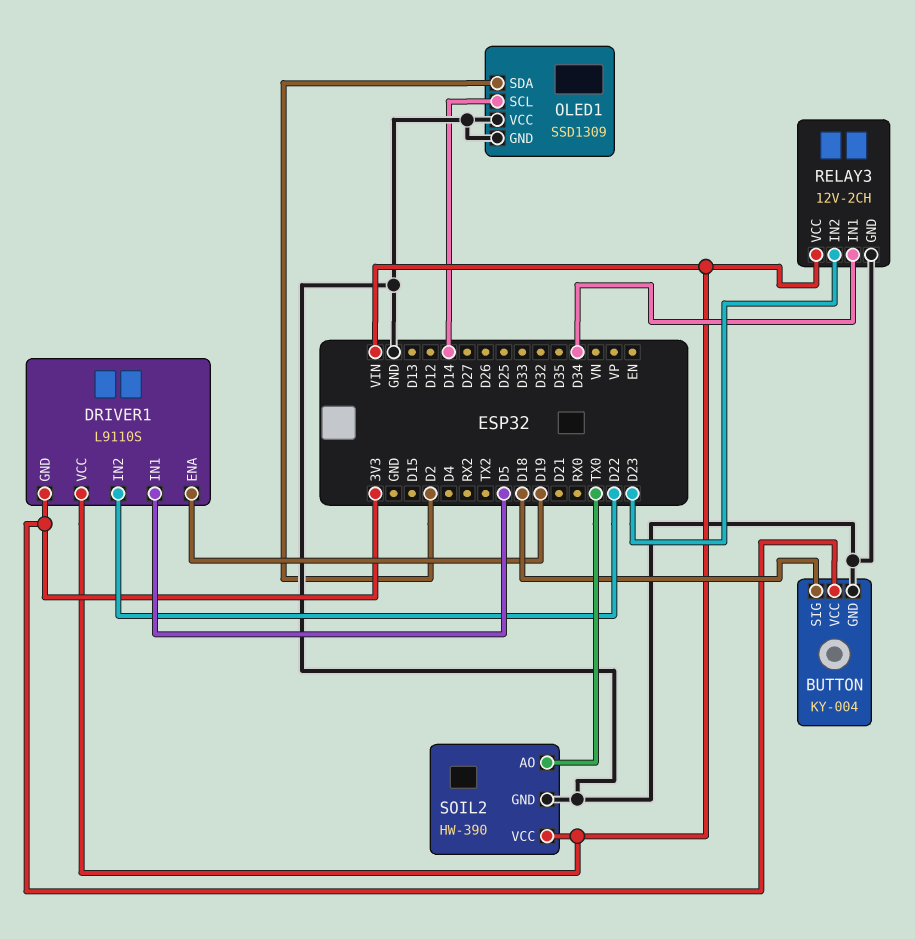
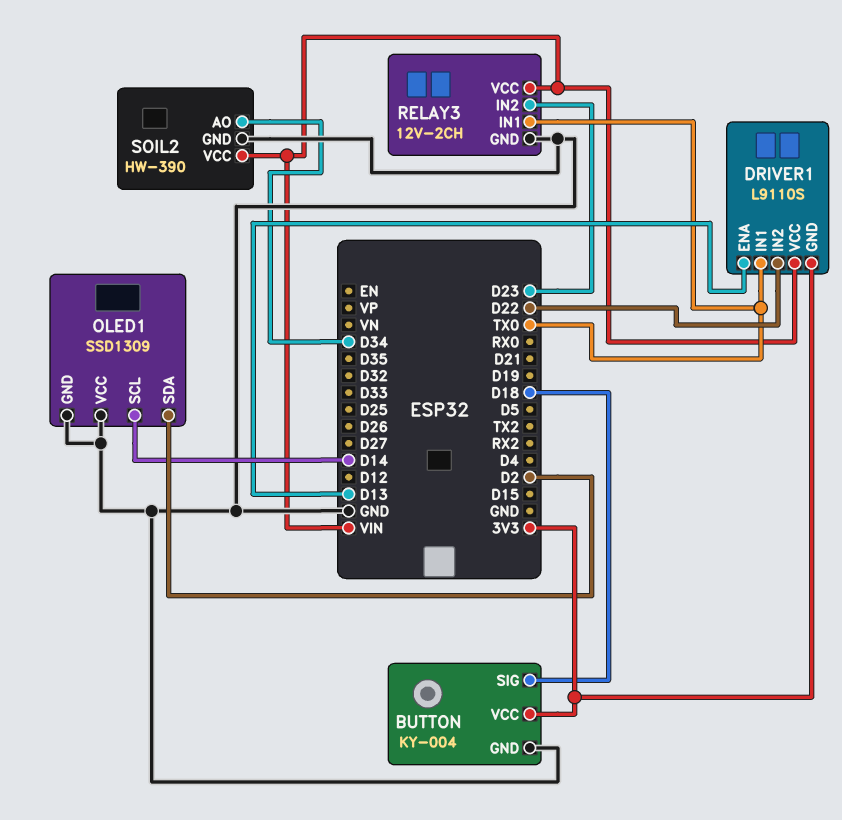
DRIVER1 pin ENA: D19 -> D13
DRIVER1 pin IN1: D5 -> TX0
RELAY3 pin IN1: D34 -> TX0
SOIL2 pin AO: TX0 -> D34

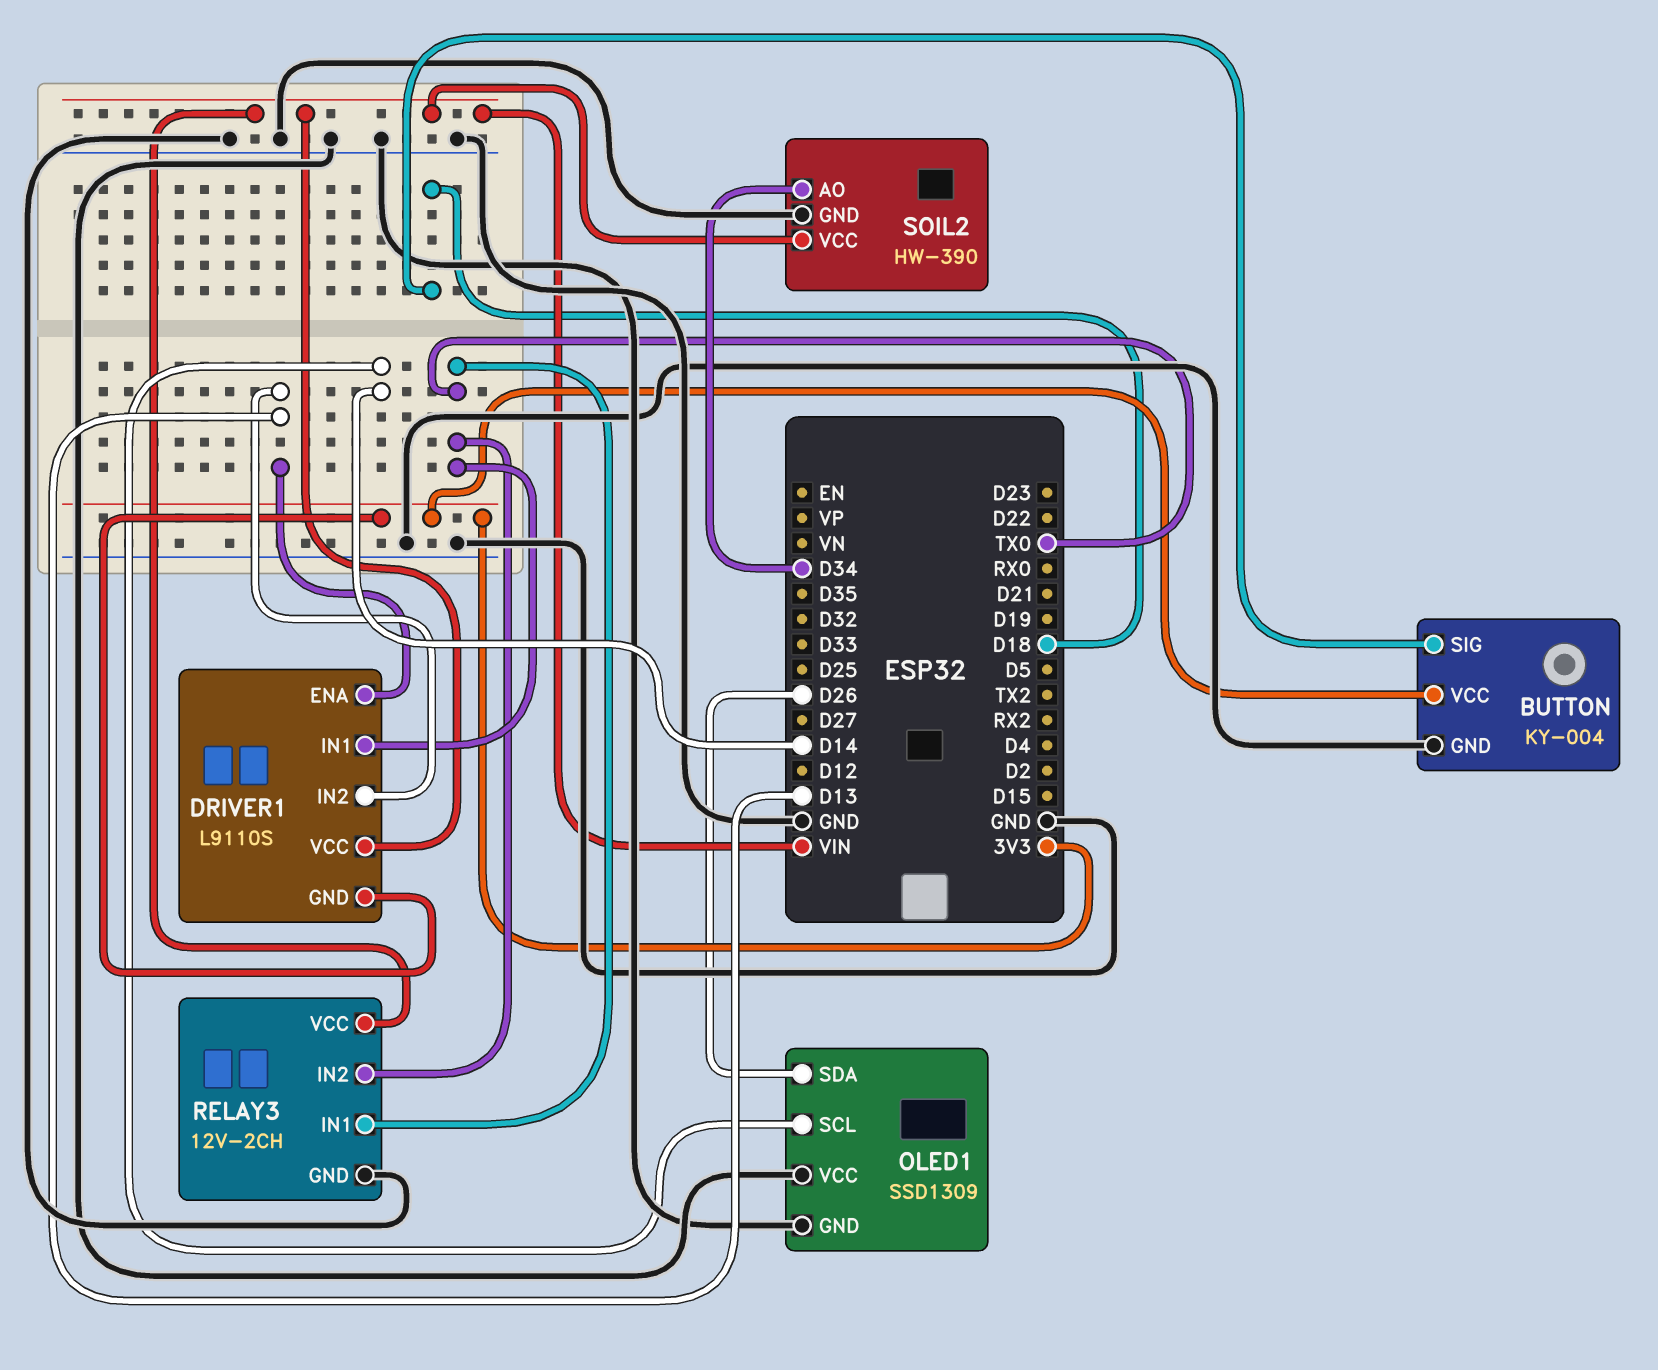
DRIVER1 pin IN2: D22 -> D13
OLED1 pin SDA: D2 -> D26
RELAY3 pin IN2: D23 -> TX0

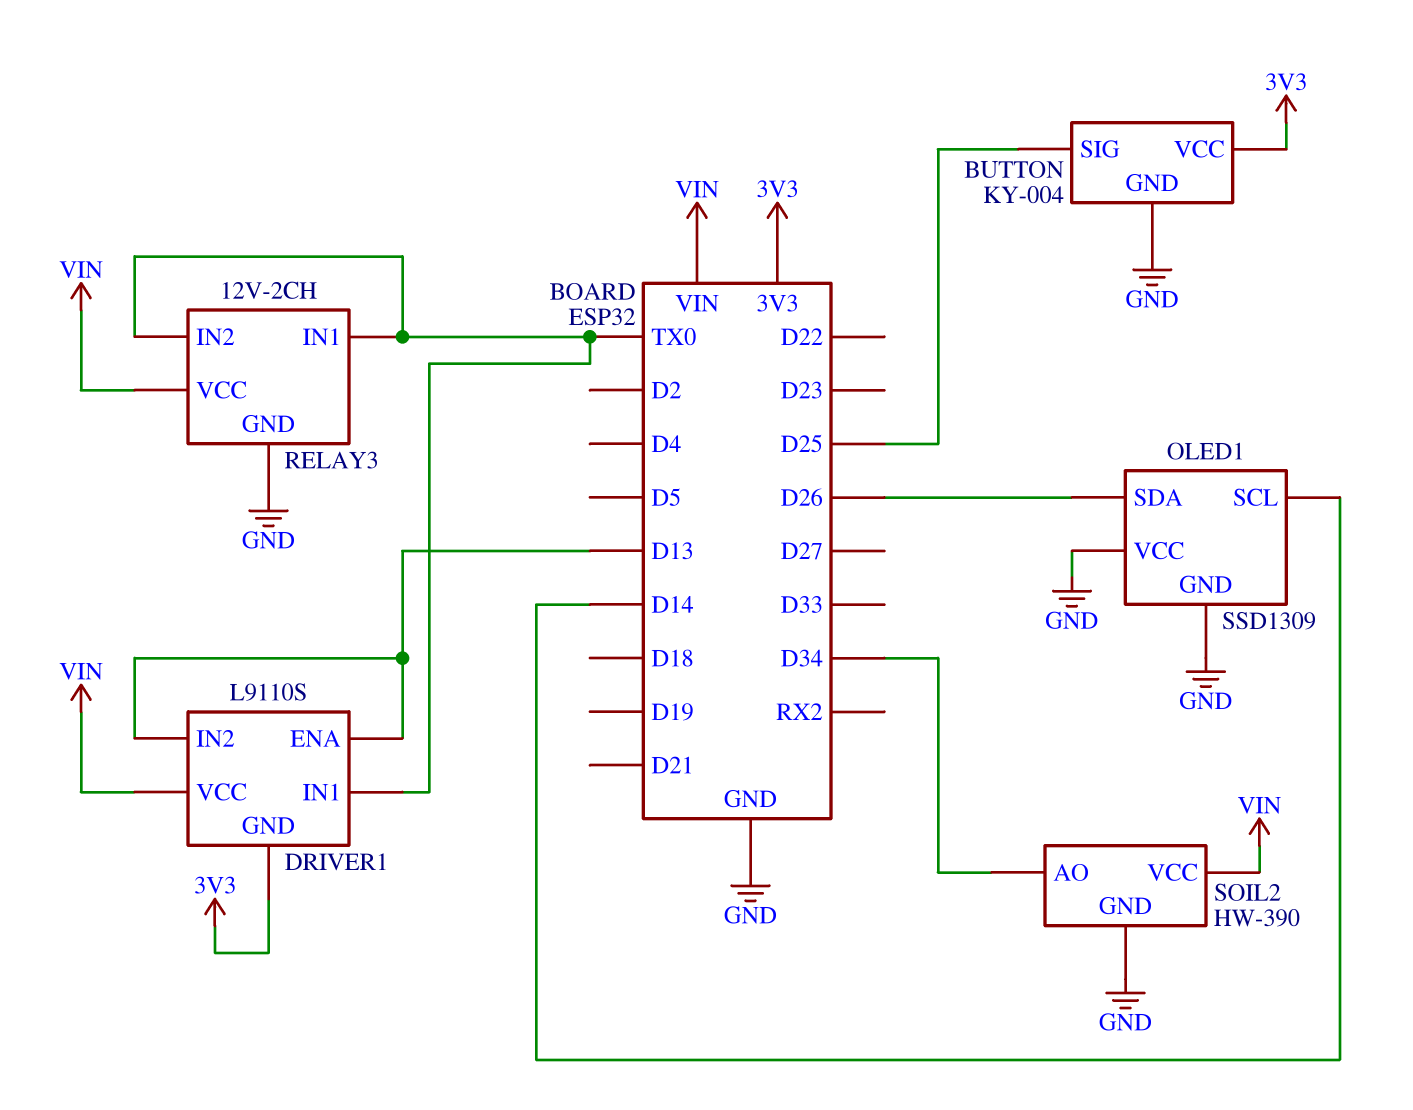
BUTTON pin SIG: D18 -> D25

